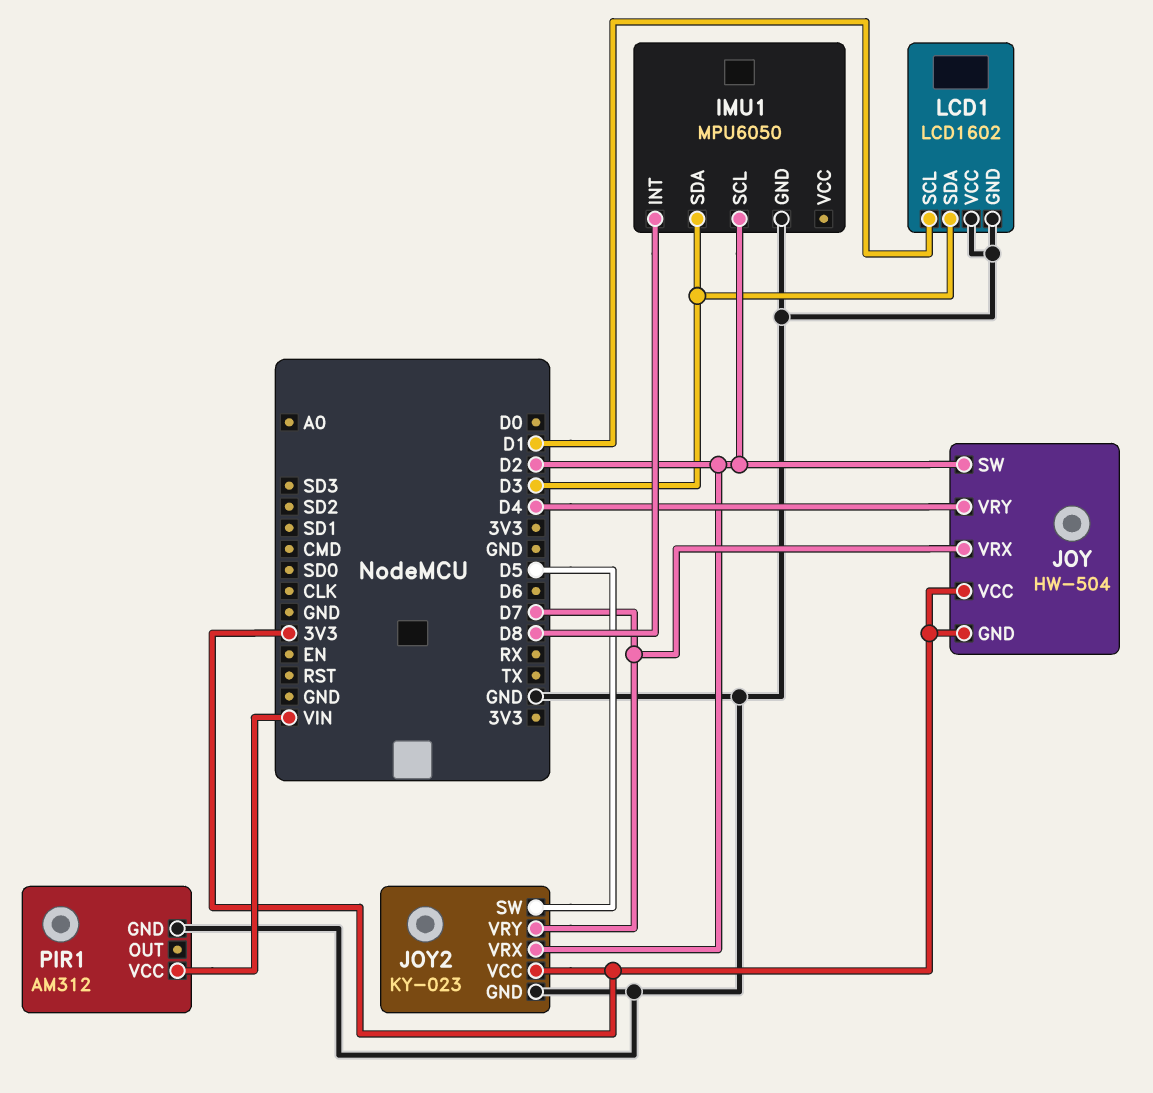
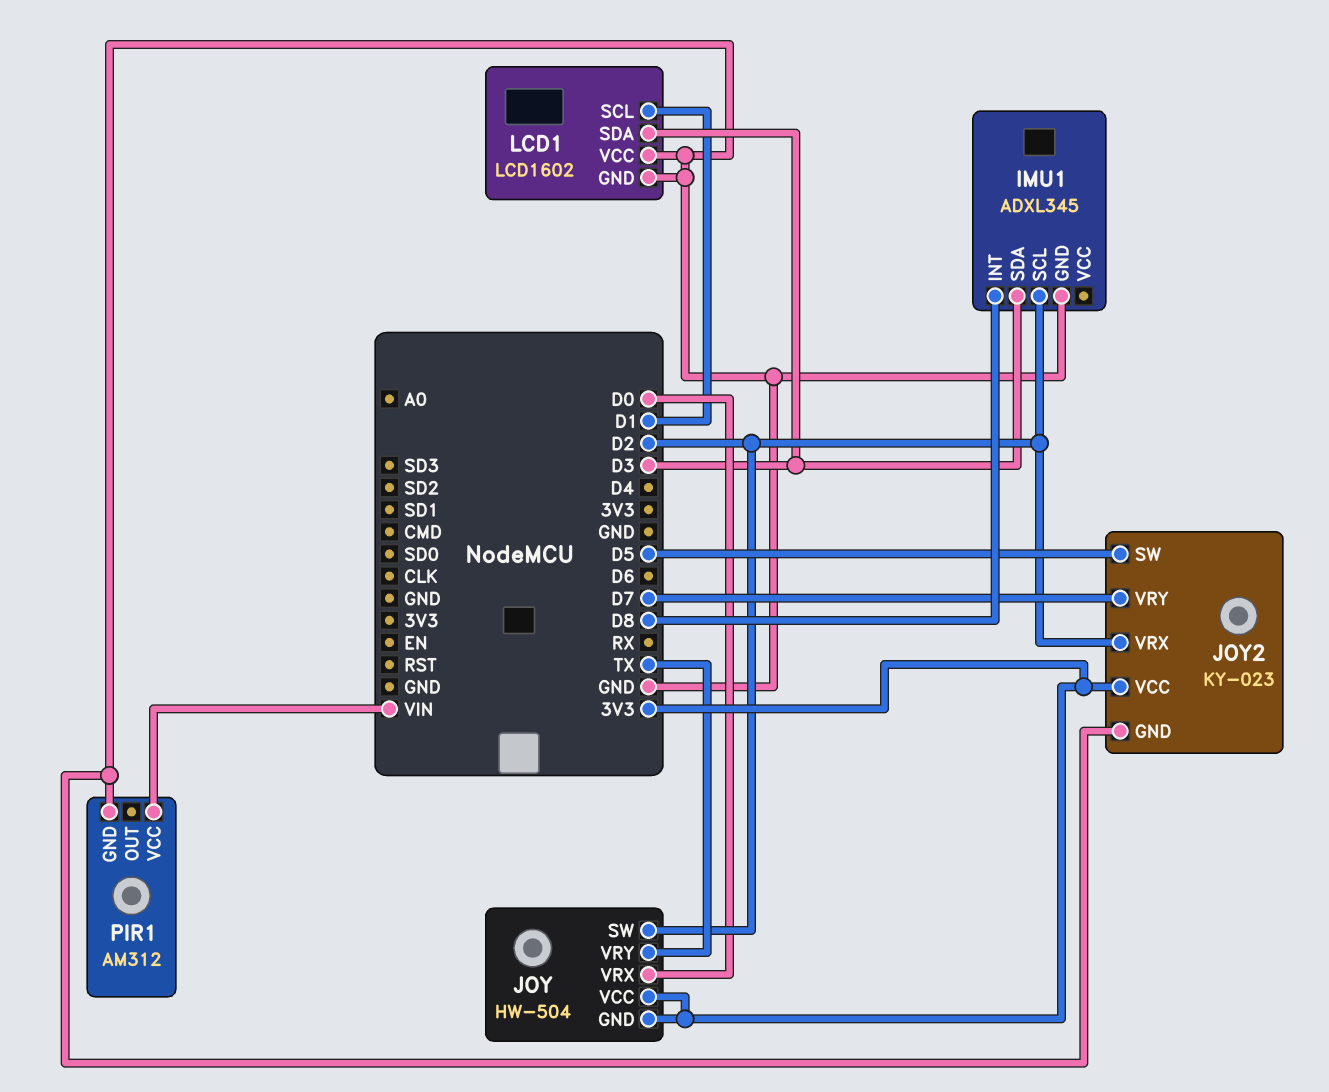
IMU1: MPU6050 -> ADXL345
JOY pin VRX: D7 -> D0
JOY pin VRY: D4 -> TX

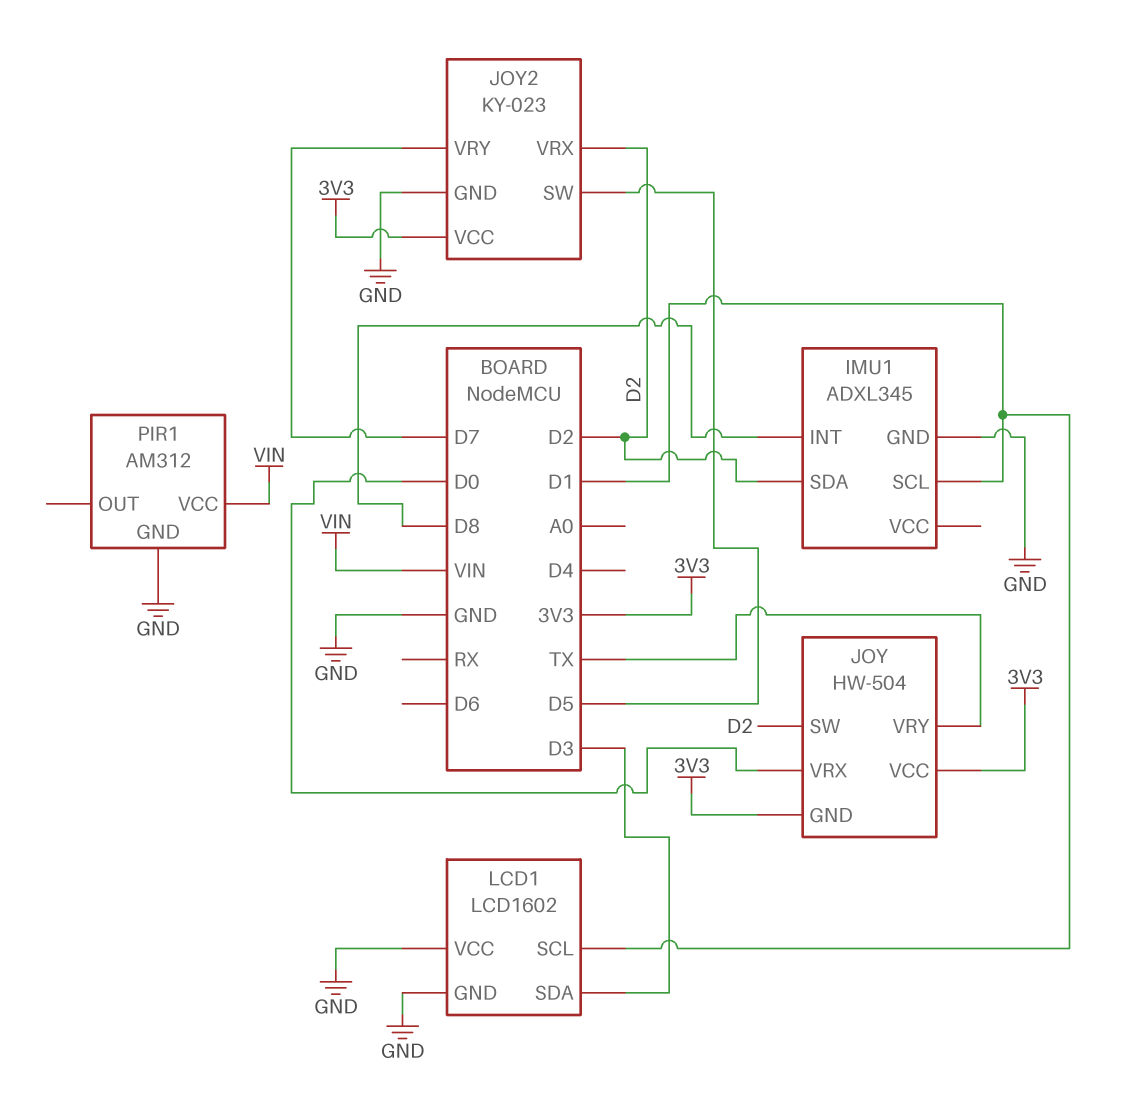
IMU1 pin SCL: D2 -> D1
IMU1 pin SDA: D3 -> D2

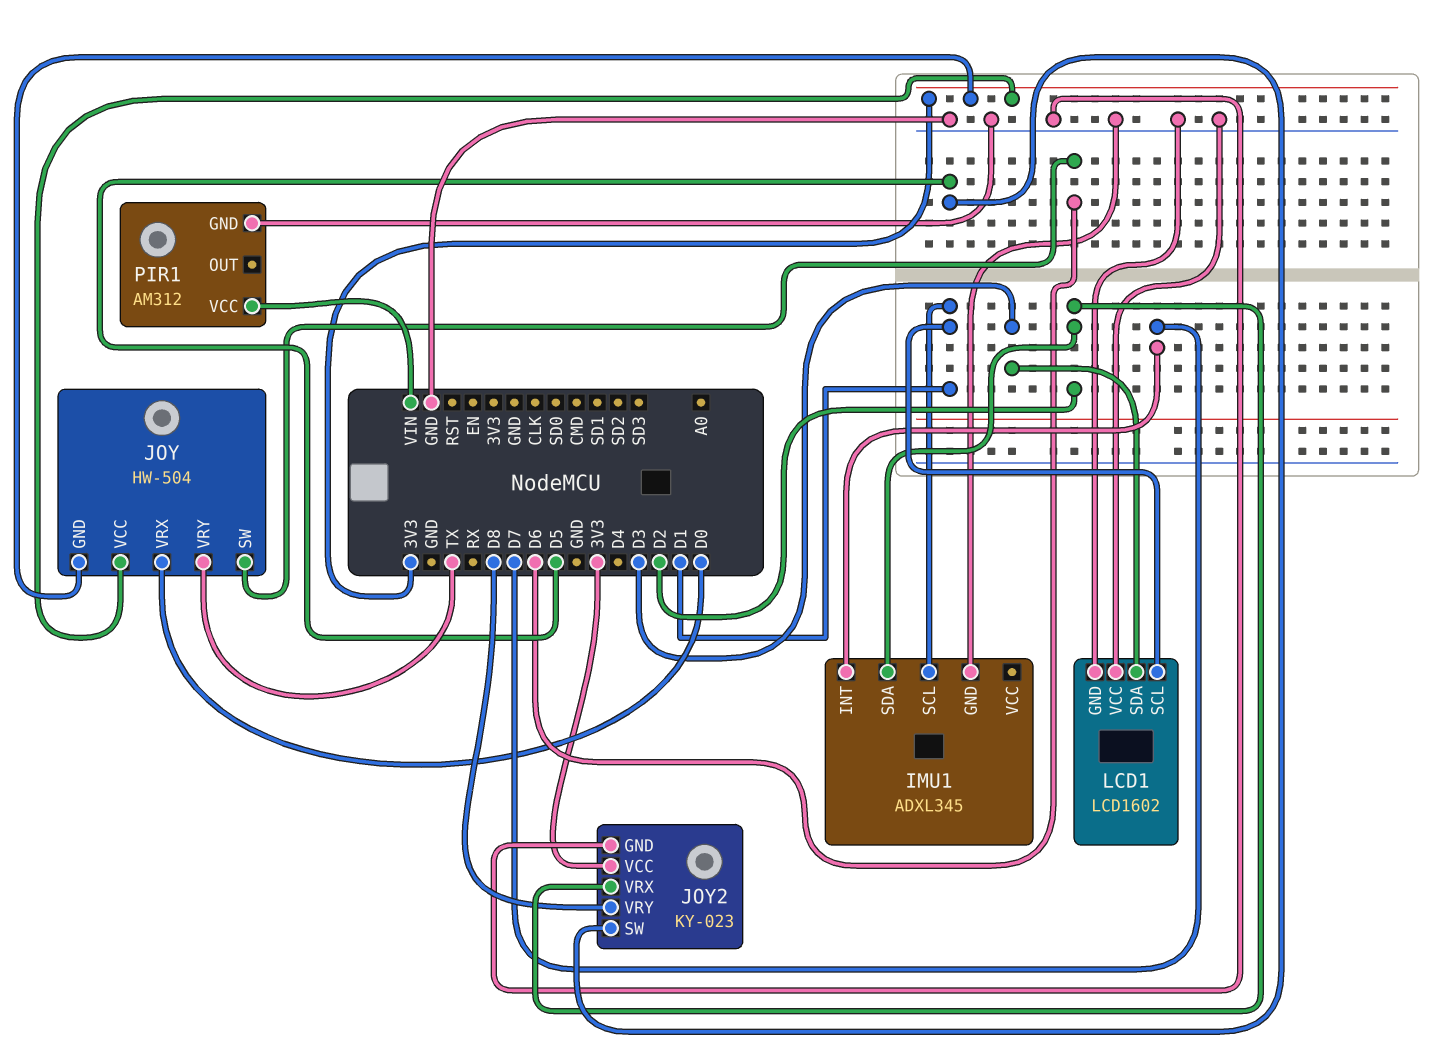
IMU1 pin INT: D8 -> D7
JOY pin SW: D2 -> D6
JOY2 pin VRY: D7 -> D8

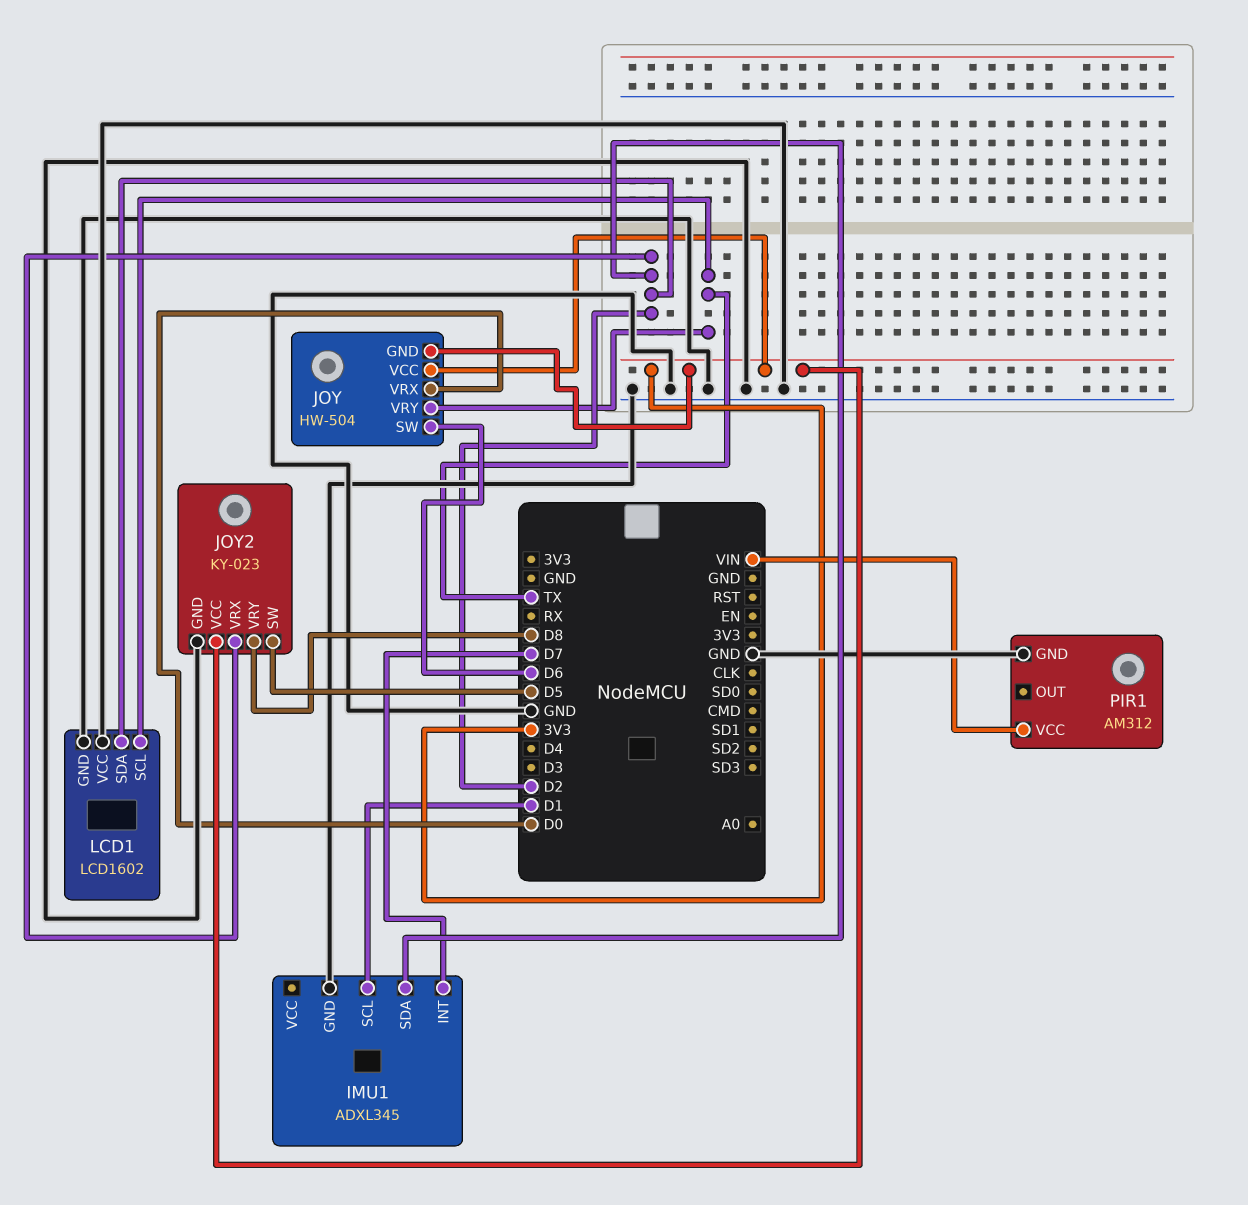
LCD1 pin SCL: D1 -> TX
LCD1 pin SDA: D3 -> D2

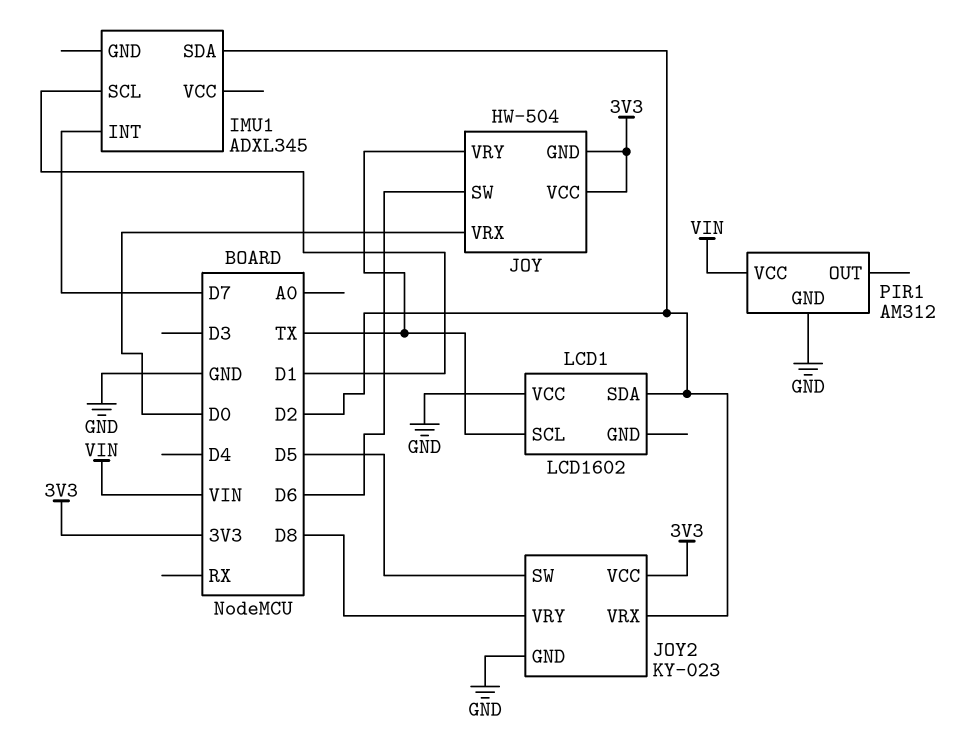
IMU1 pin GND: GND -> none
LCD1 pin GND: GND -> none

